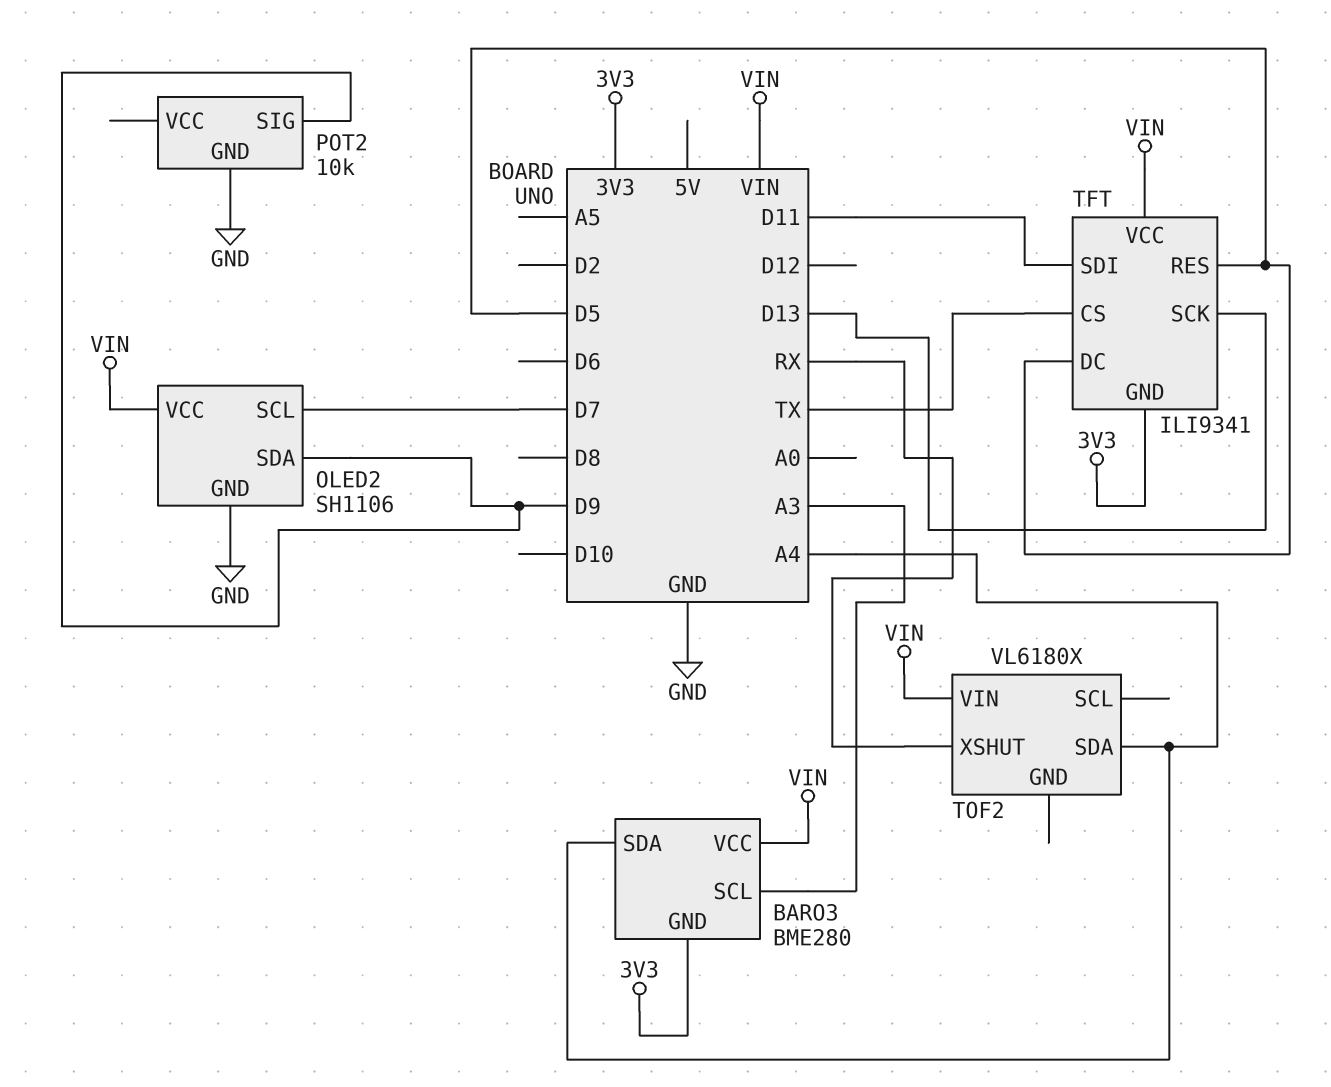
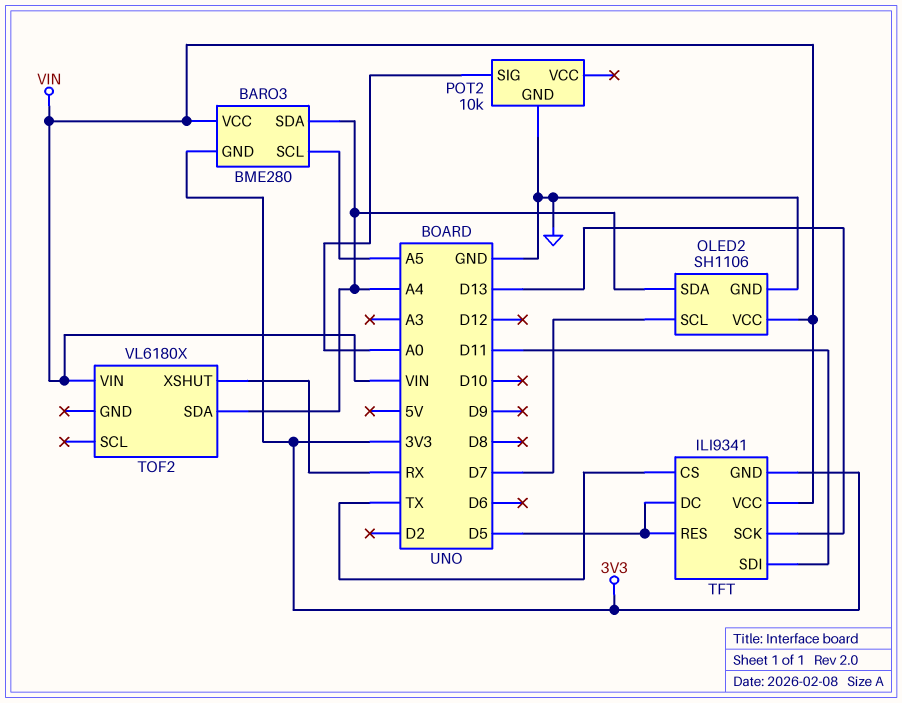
BARO3 pin SCL: A3 -> A5
OLED2 pin SDA: D9 -> A4
POT2 pin SIG: D9 -> A0

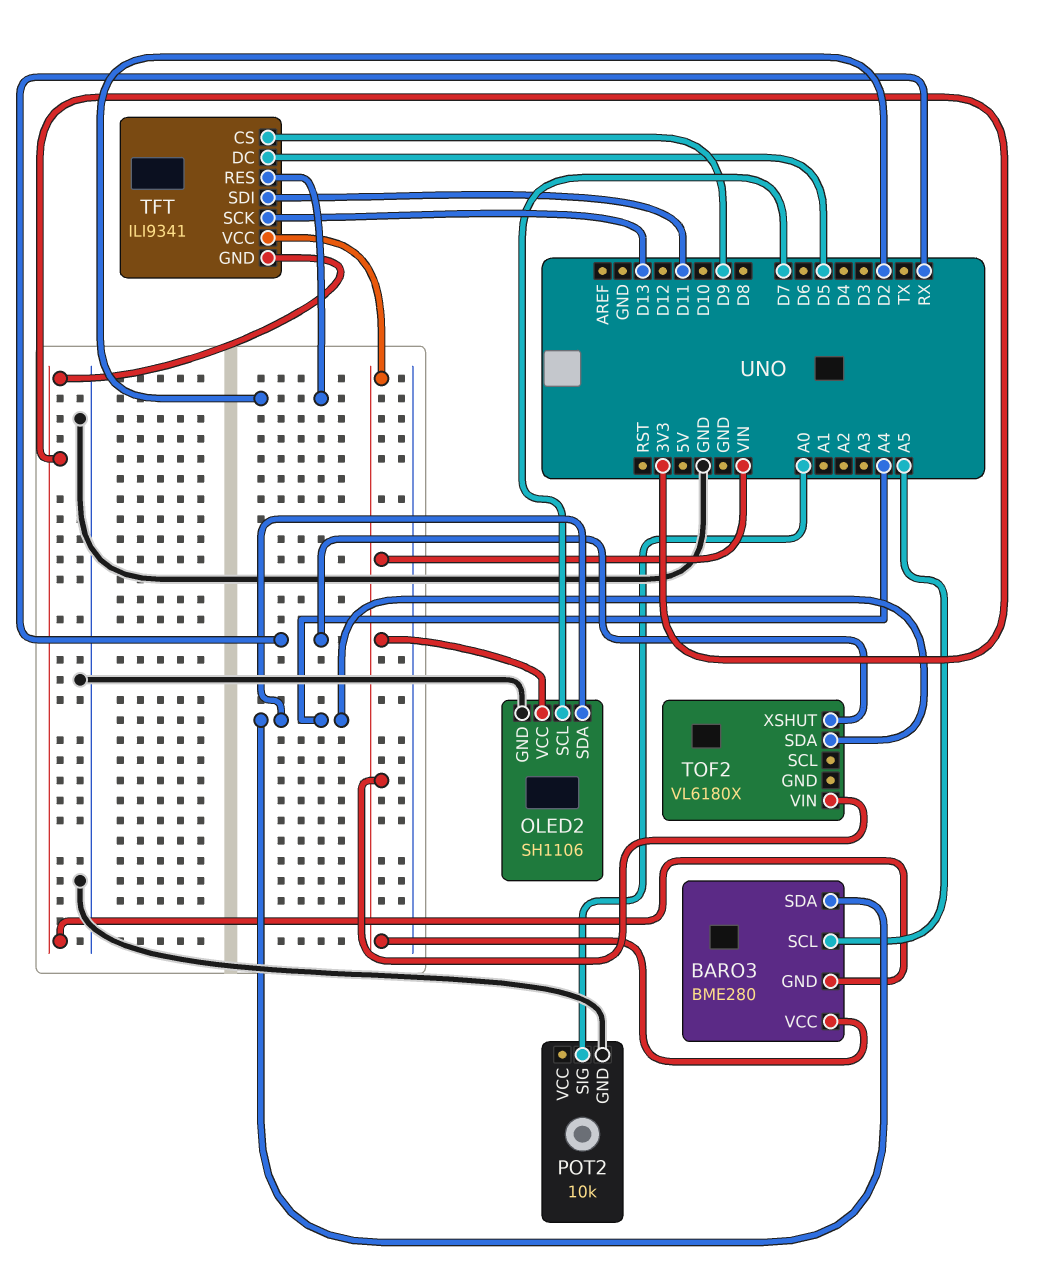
TFT pin CS: TX -> D9
TFT pin RES: D5 -> D2

